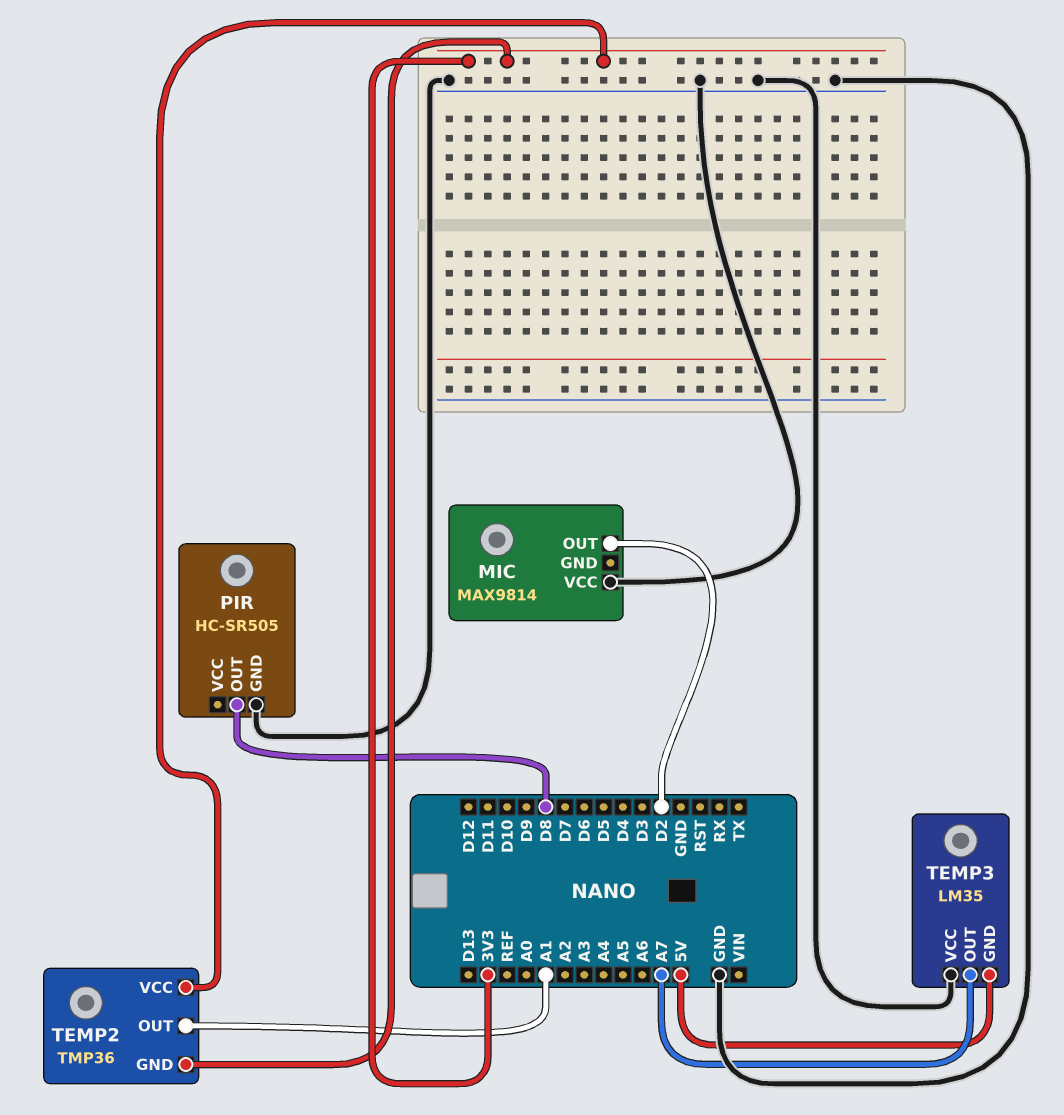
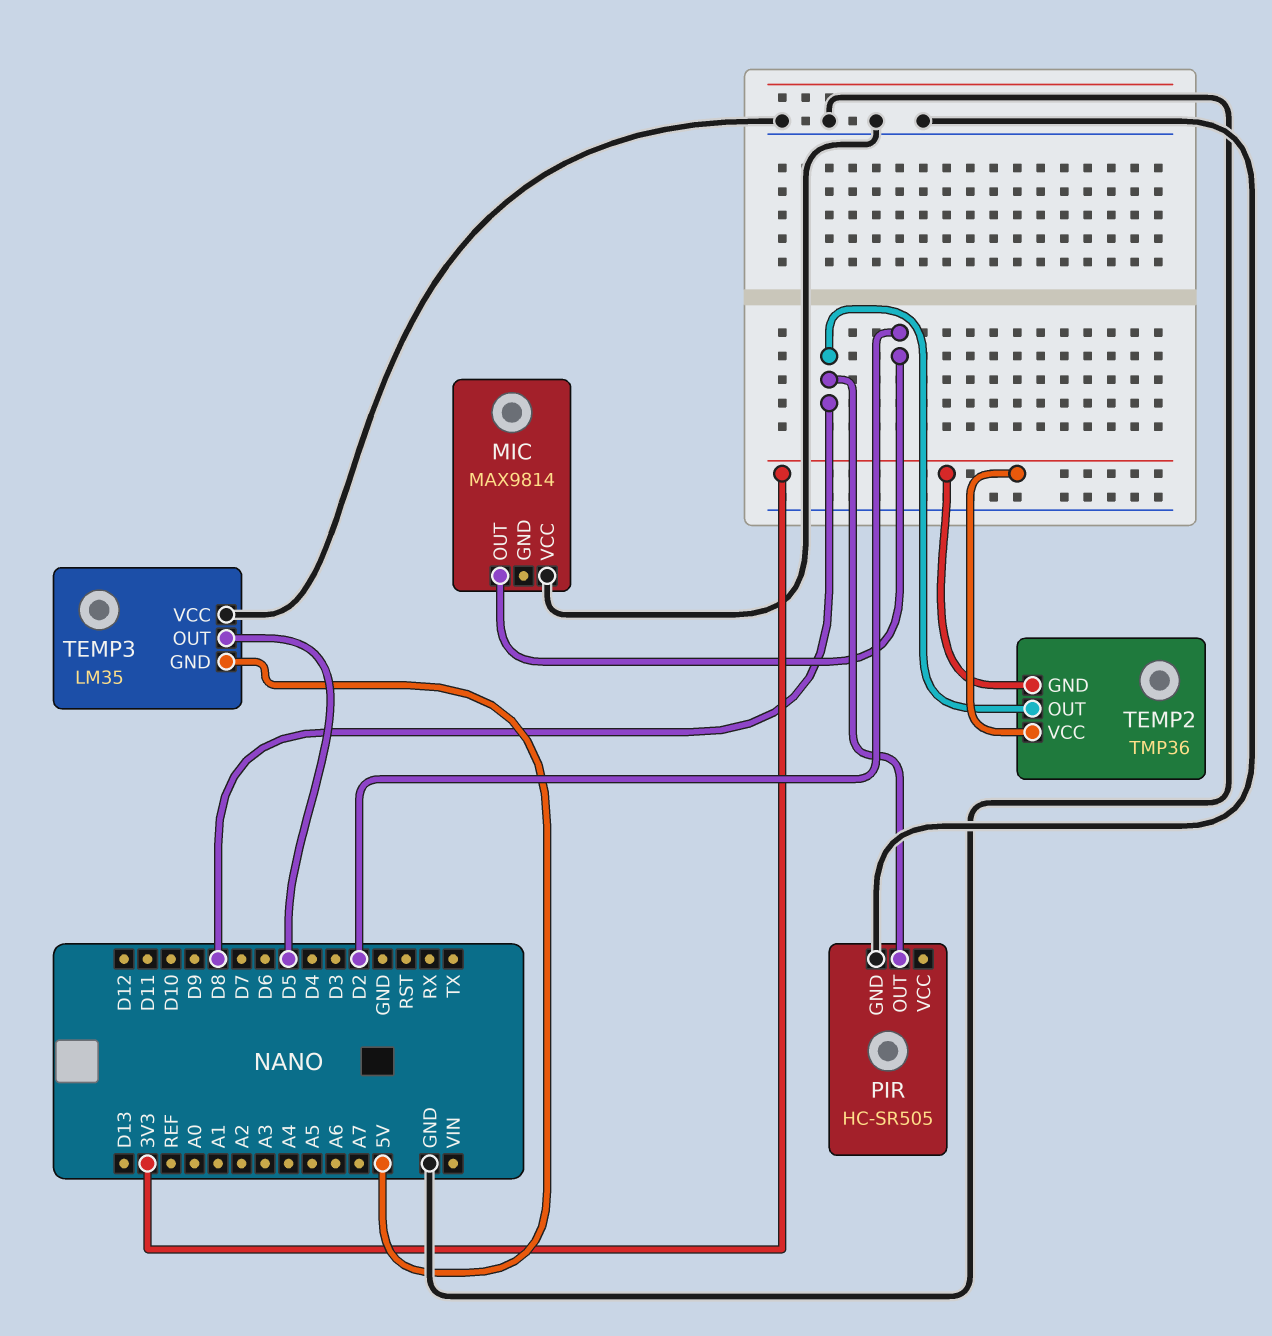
TEMP2 pin OUT: A1 -> D8
TEMP3 pin OUT: A7 -> D5

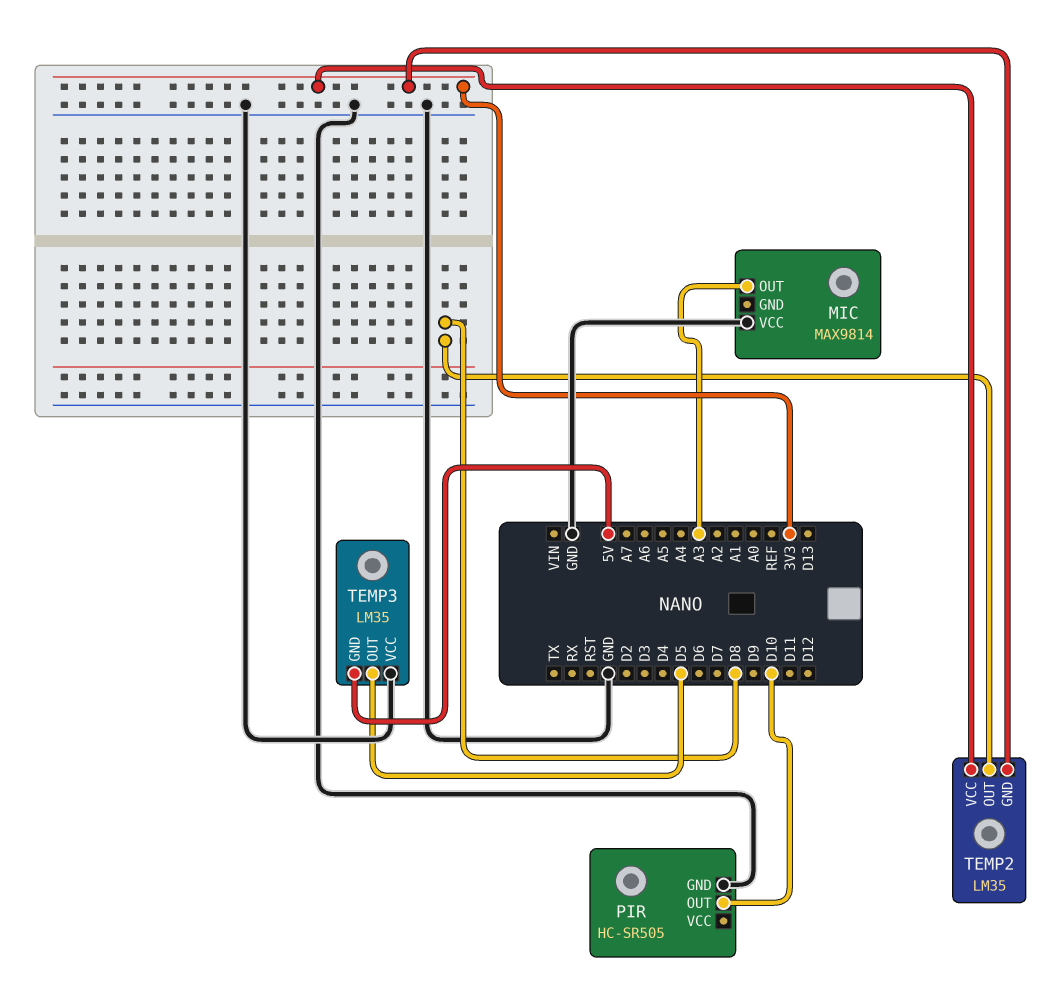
MIC pin OUT: D2 -> A3
PIR pin OUT: D8 -> D10
TEMP2: TMP36 -> LM35

